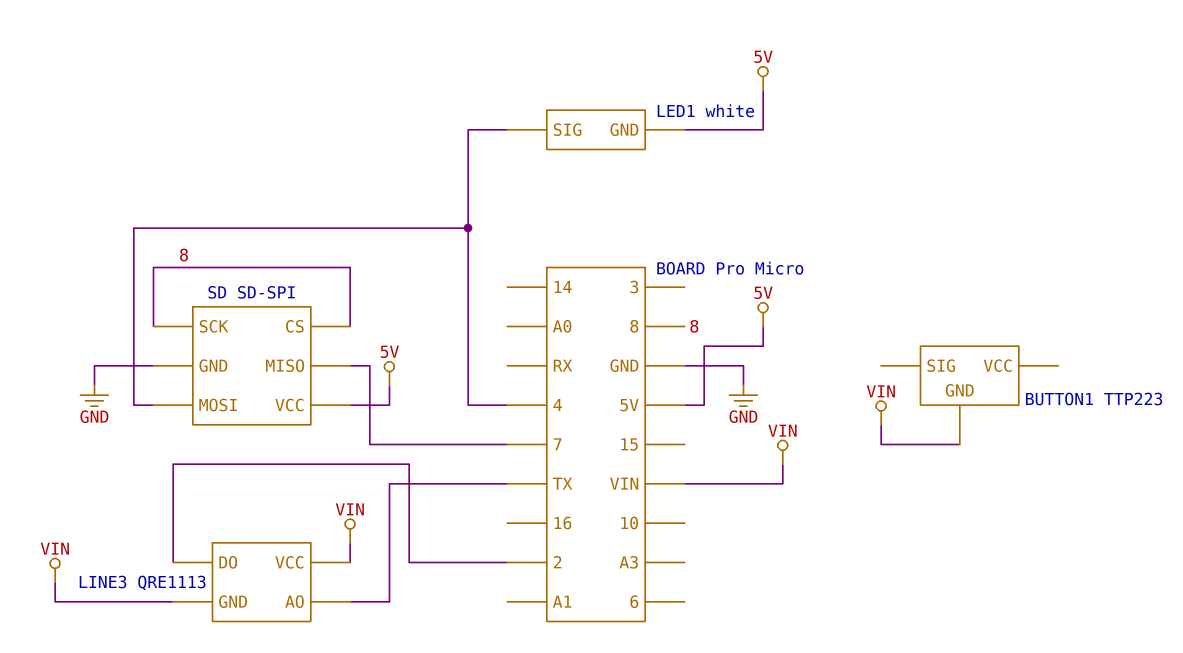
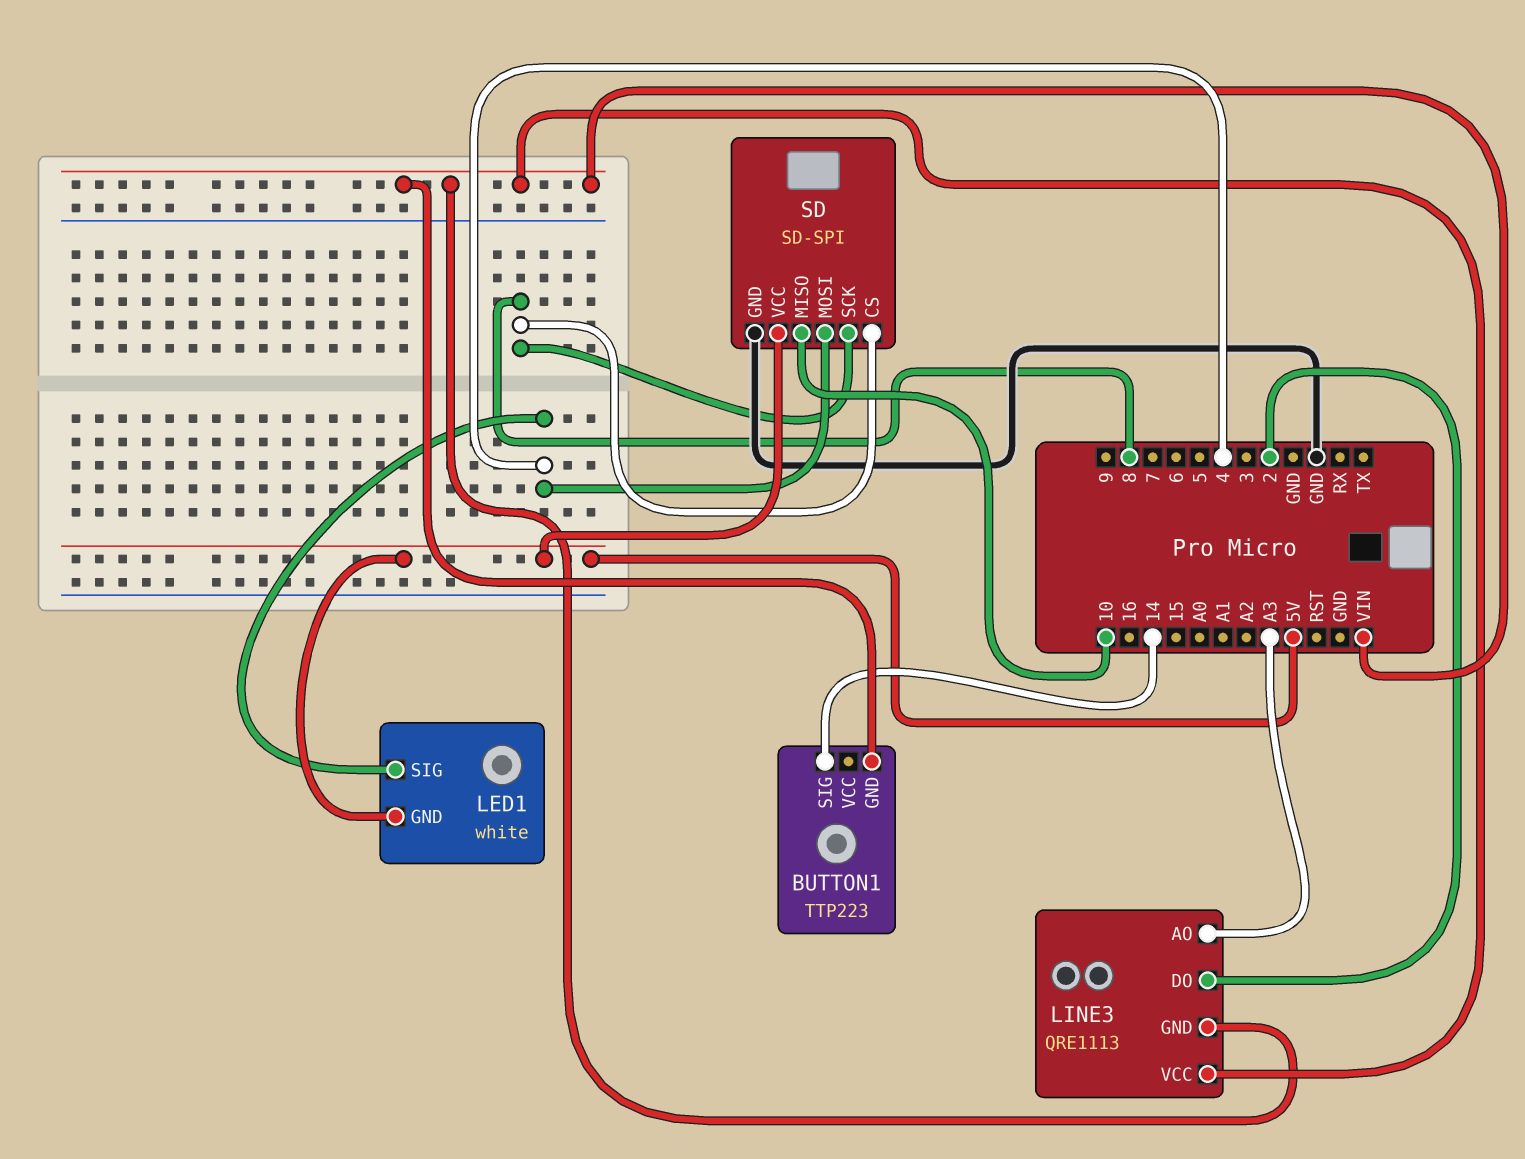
BUTTON1 pin SIG: none -> 14
LINE3 pin AO: TX -> A3
SD pin MISO: 7 -> 10

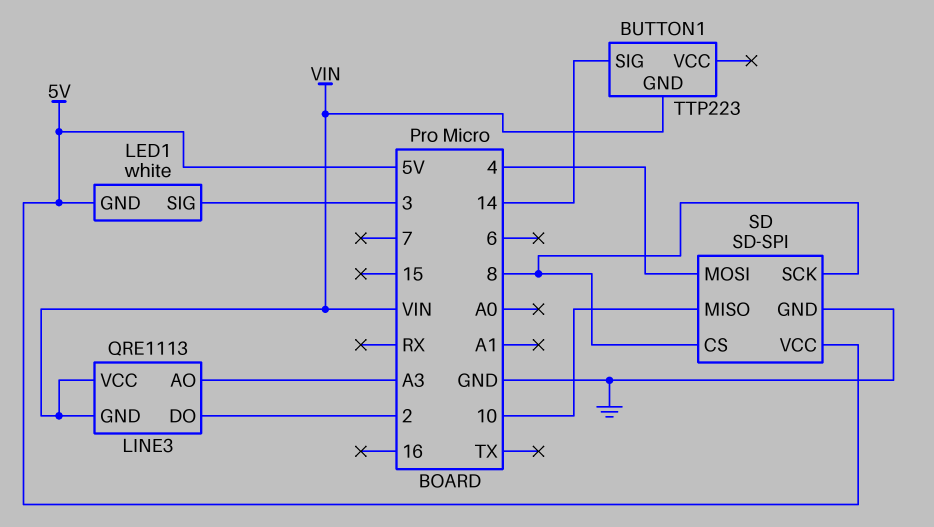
LED1 pin SIG: 4 -> 3

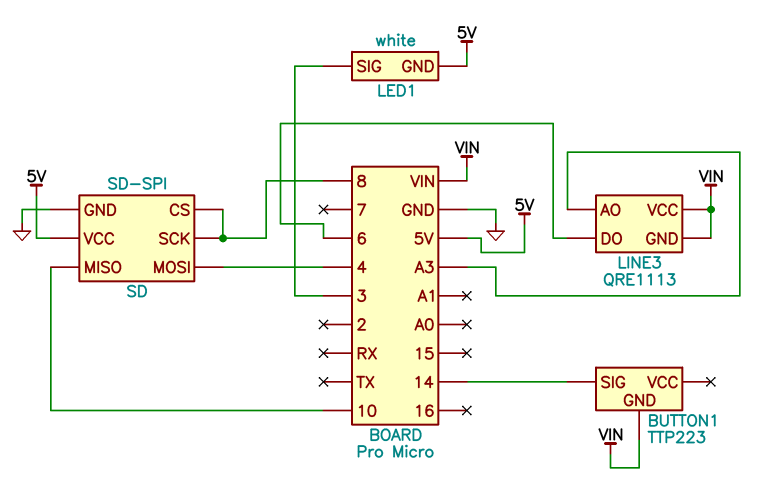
LINE3 pin DO: 2 -> 6

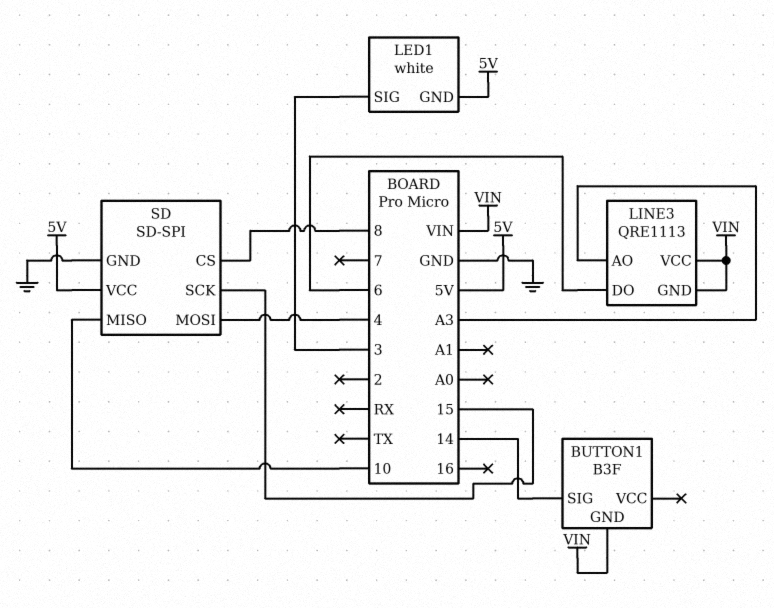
BUTTON1: TTP223 -> B3F
SD pin SCK: 8 -> 15

